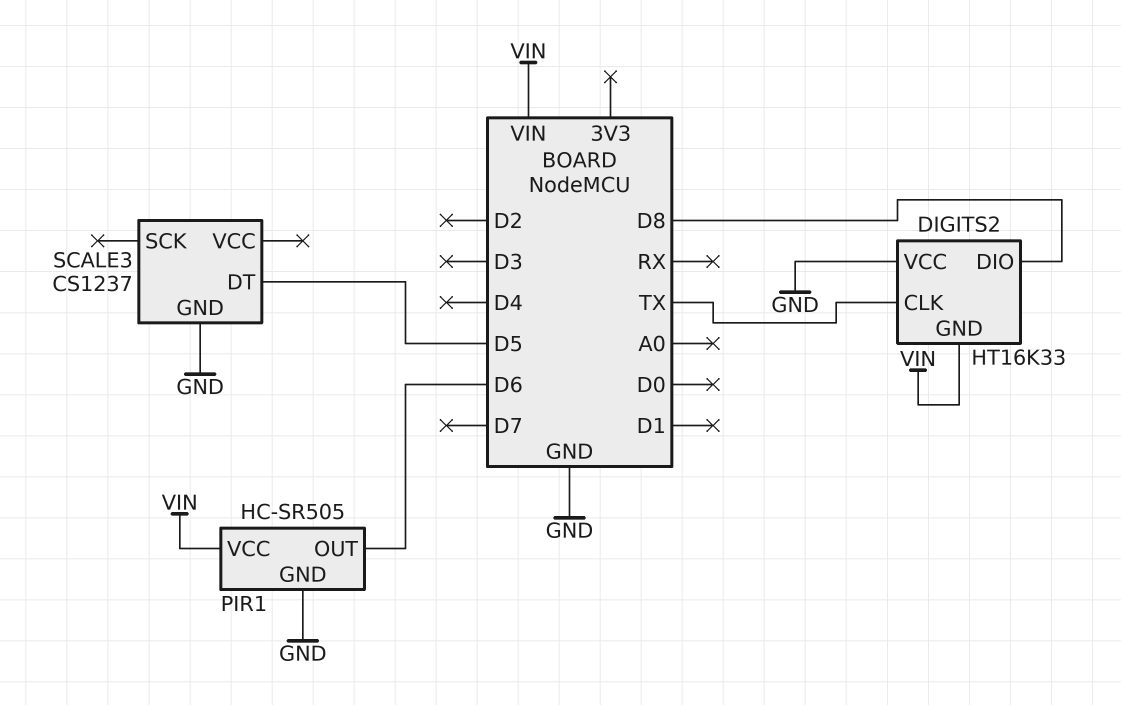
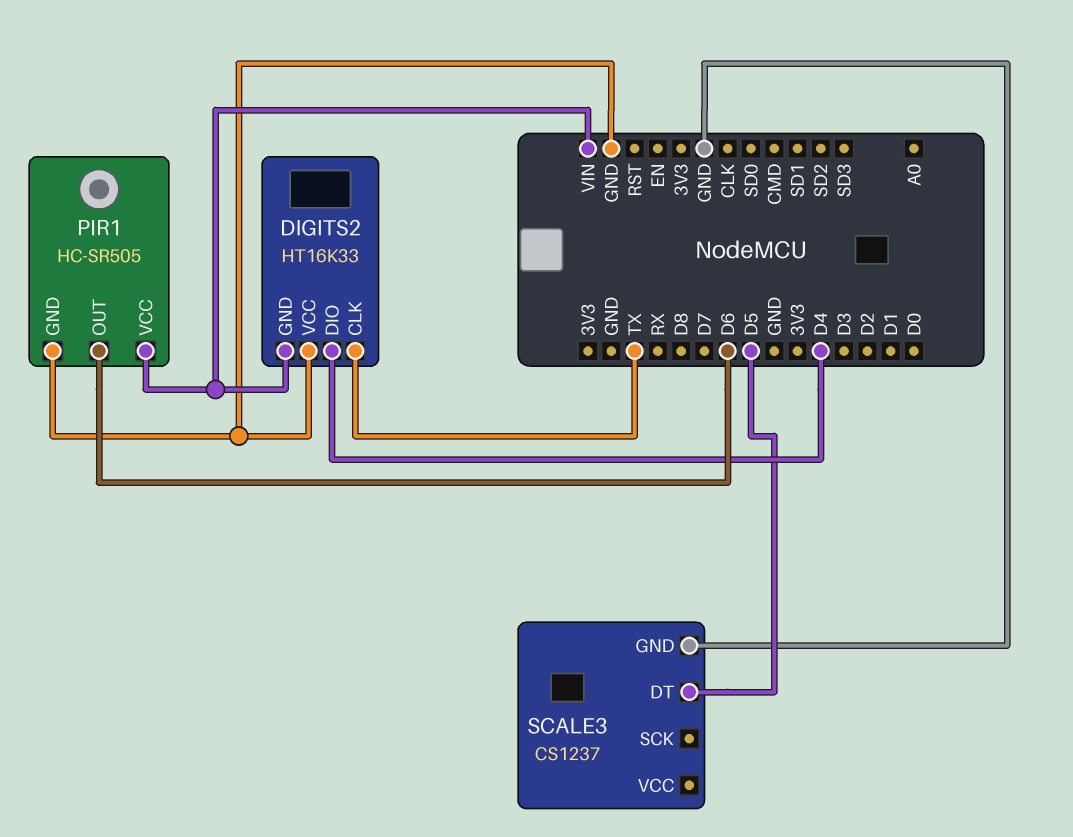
DIGITS2 pin DIO: D8 -> D4

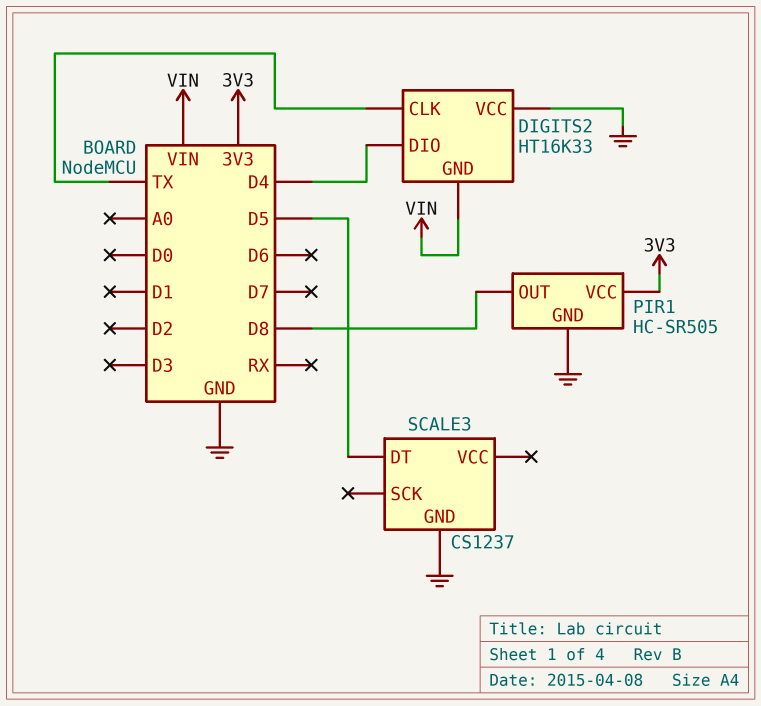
PIR1 pin OUT: D6 -> D8
PIR1 pin VCC: VIN -> 3V3

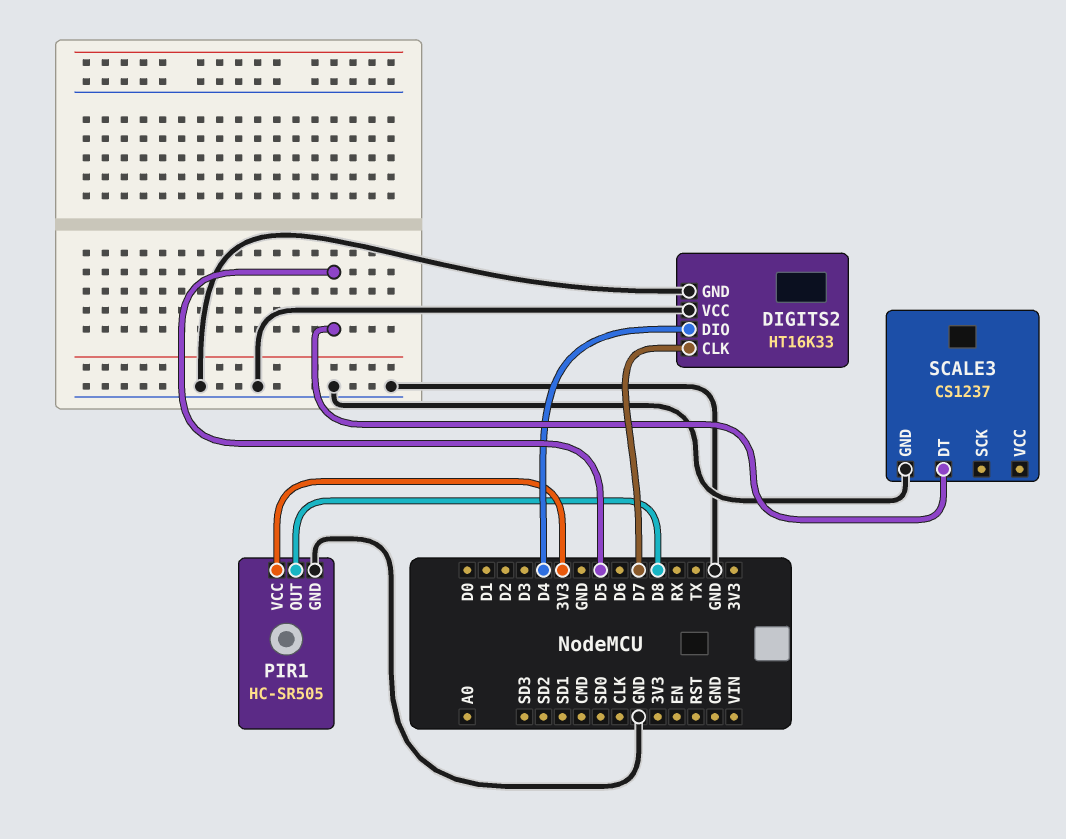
DIGITS2 pin CLK: TX -> D7
DIGITS2 pin GND: VIN -> GND

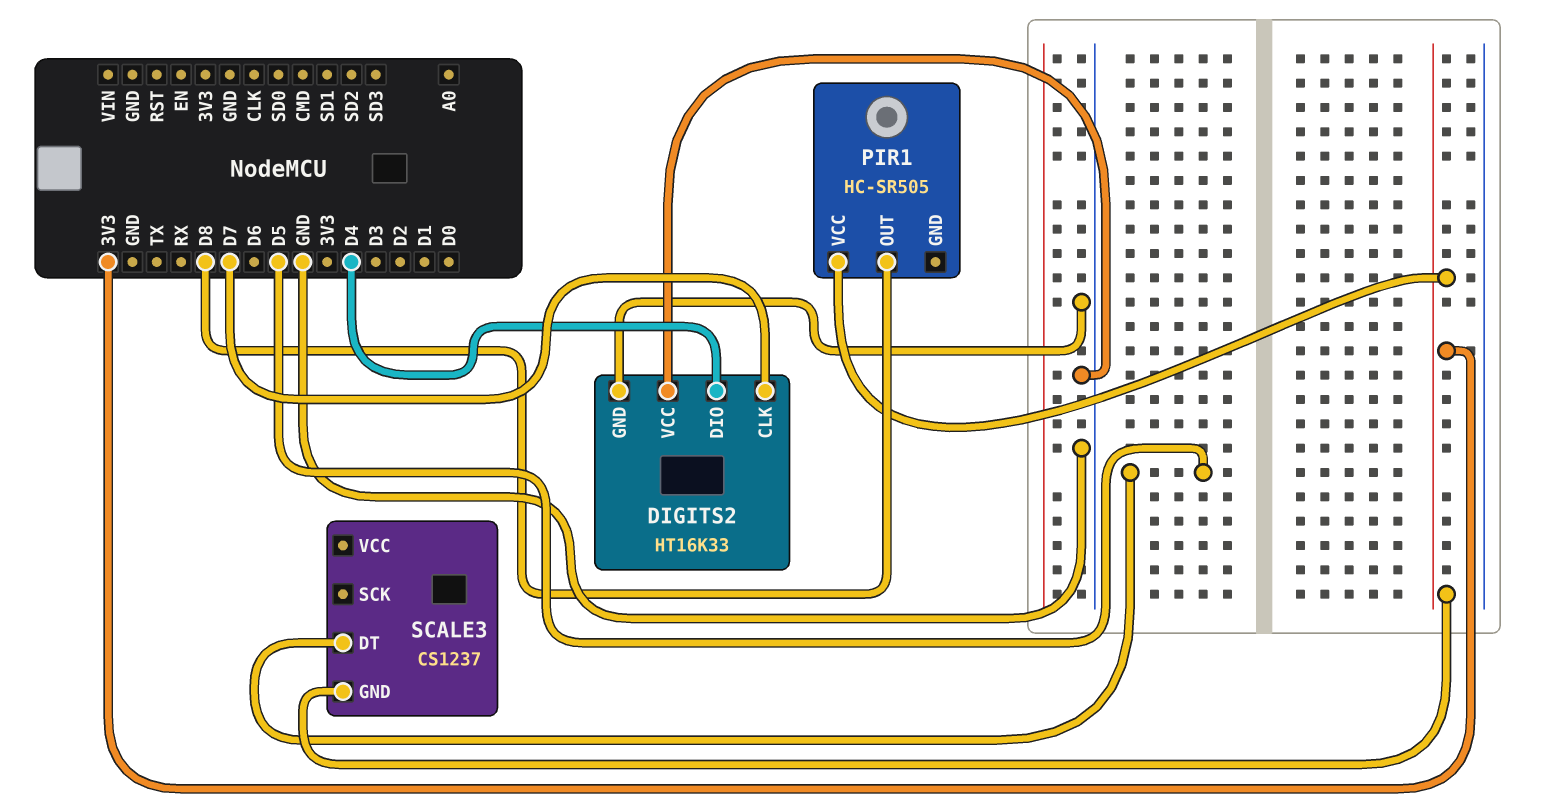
PIR1 pin GND: GND -> none
SCALE3 pin GND: GND -> 3V3

